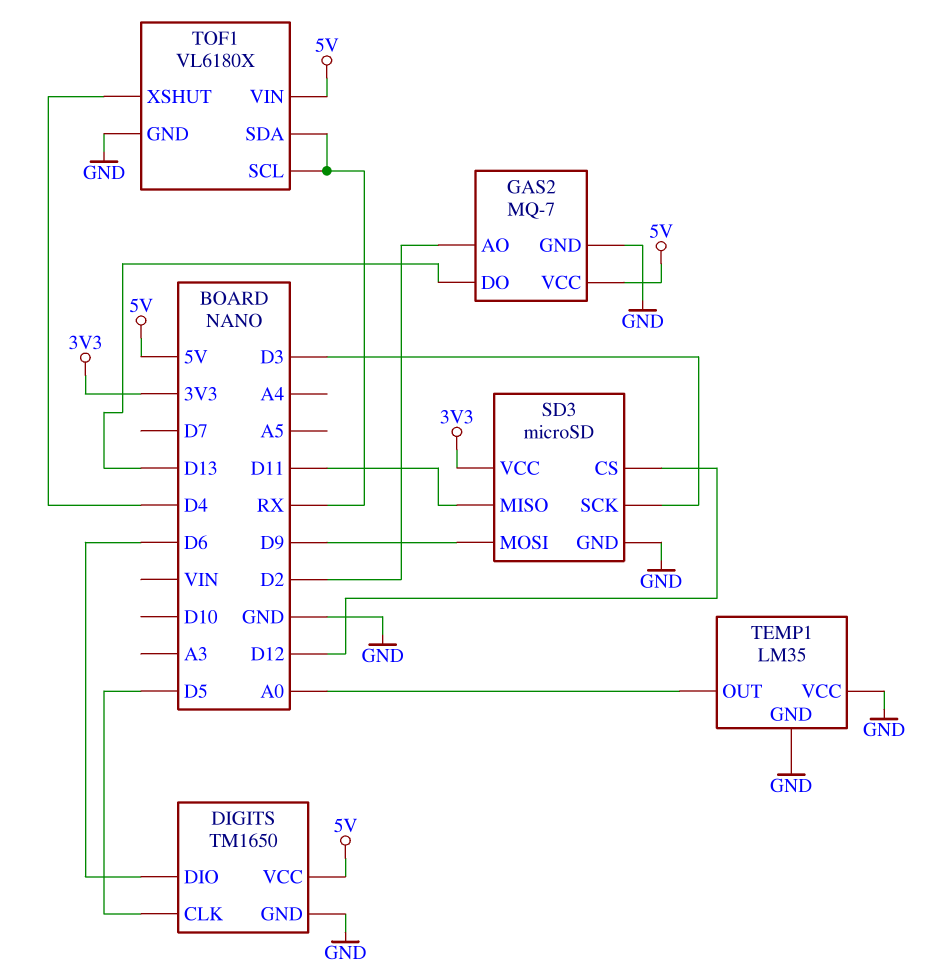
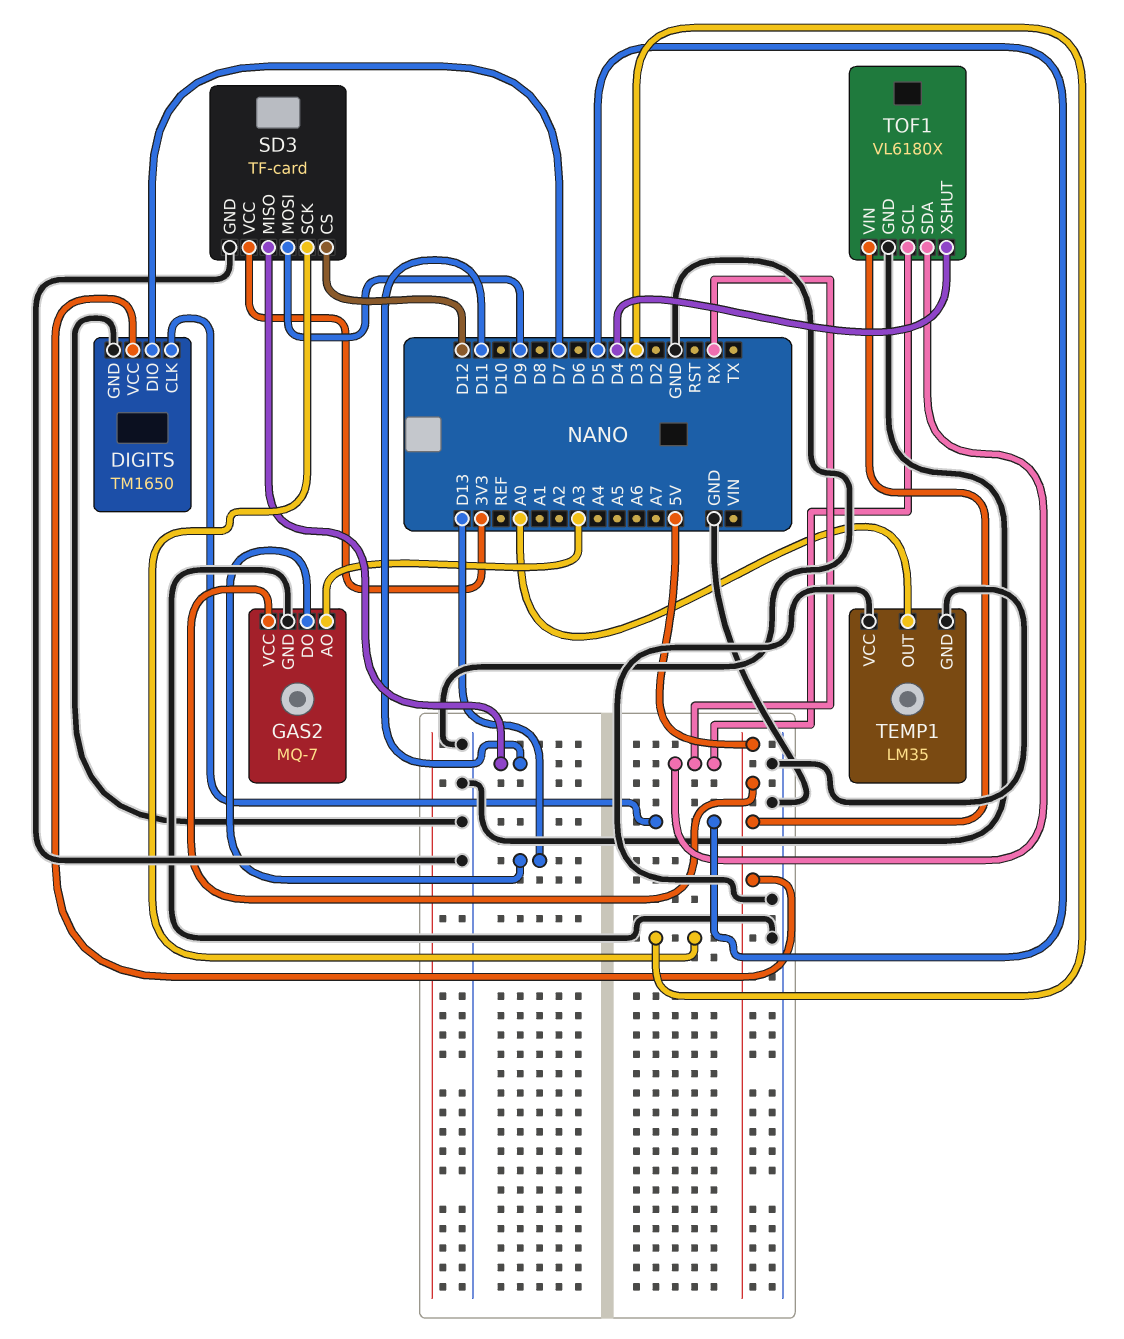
DIGITS pin DIO: D6 -> D7
GAS2 pin AO: D2 -> A3
SD3: microSD -> TF-card

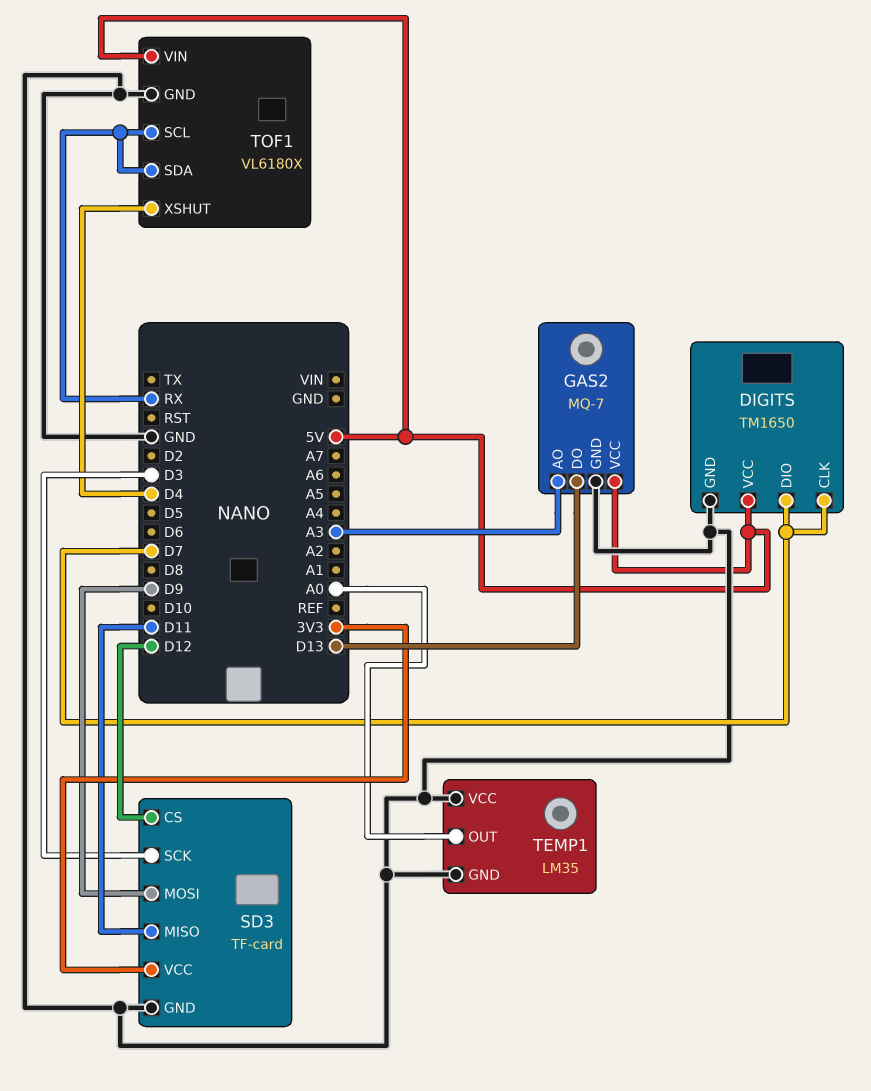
DIGITS pin CLK: D5 -> D7

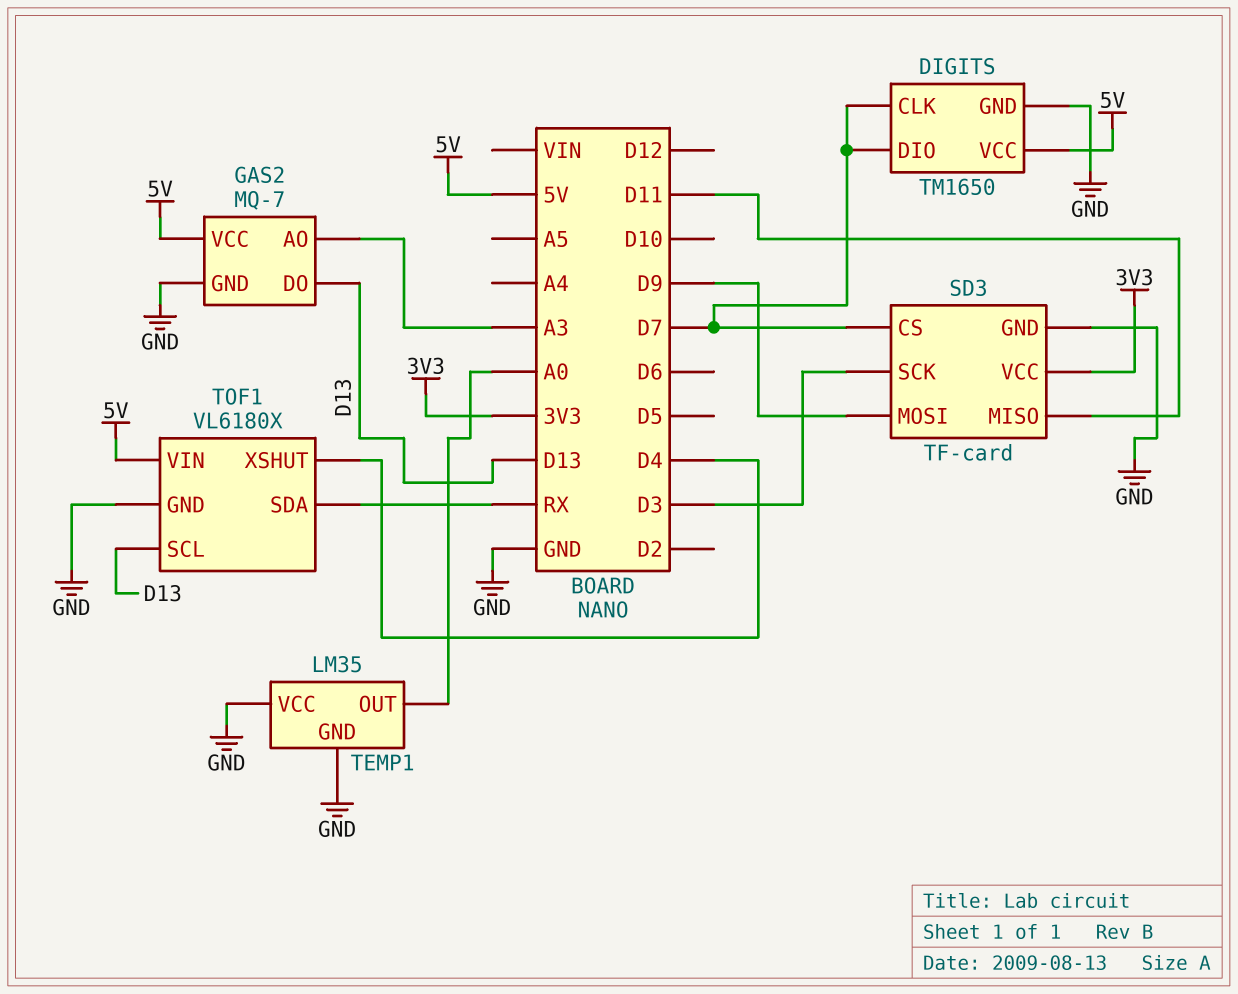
SD3 pin CS: D12 -> D7
TOF1 pin SCL: RX -> D13

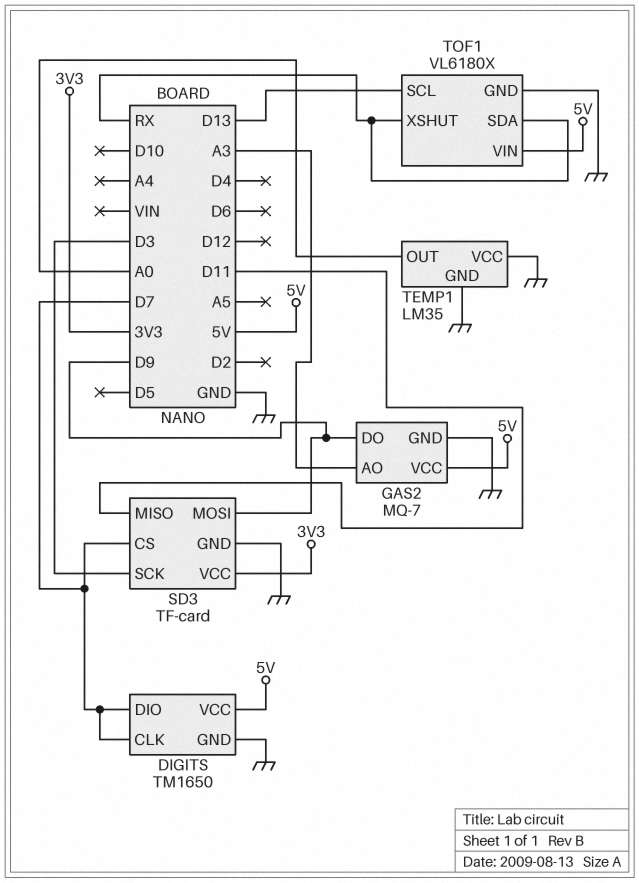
GAS2 pin DO: D13 -> D9
TOF1 pin XSHUT: D4 -> RX

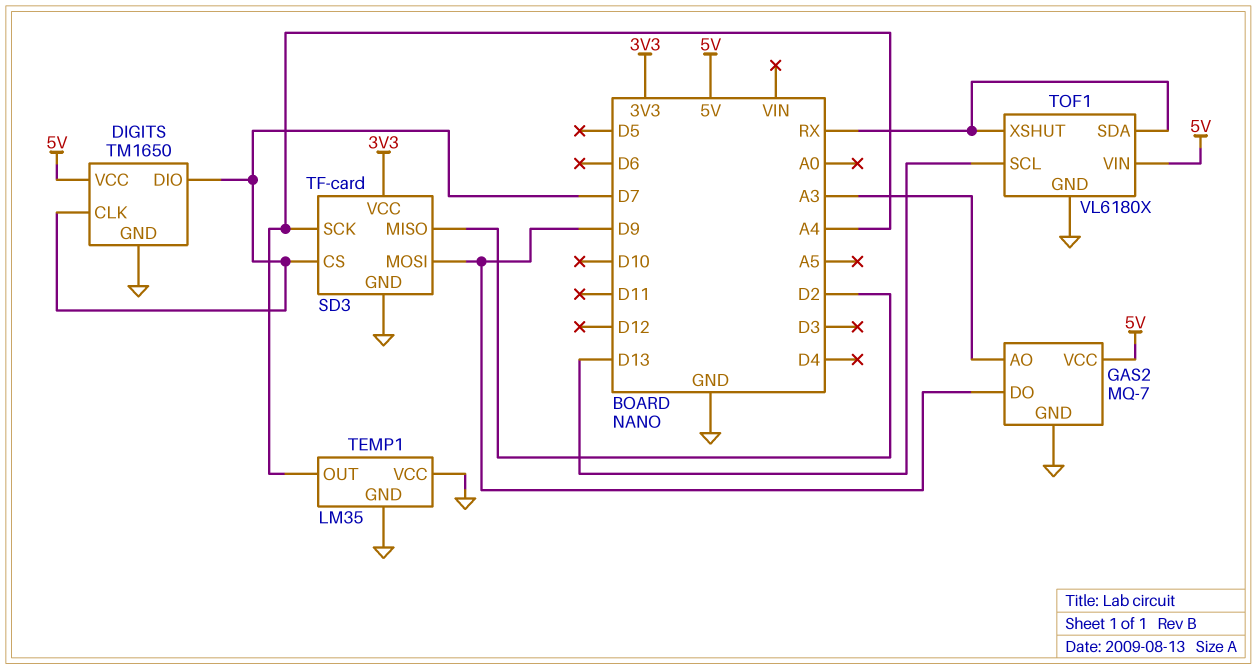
SD3 pin MISO: D11 -> D2
SD3 pin SCK: D3 -> A4
TEMP1 pin OUT: A0 -> A4

